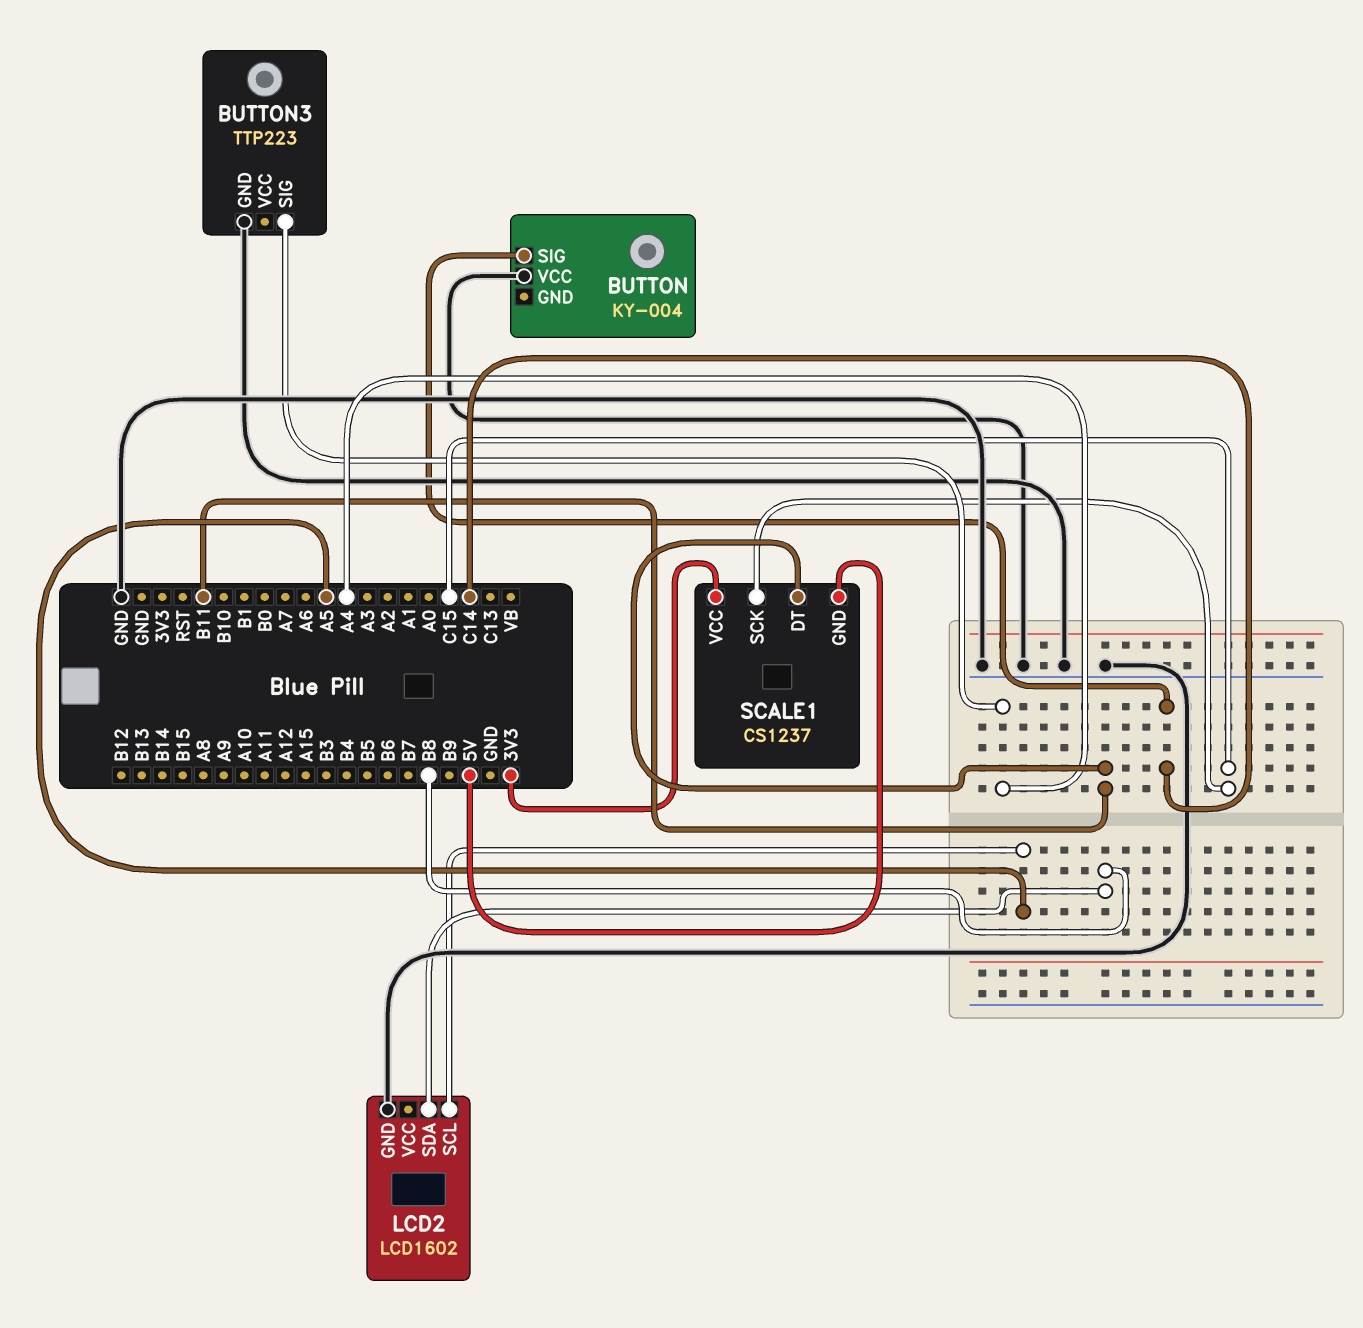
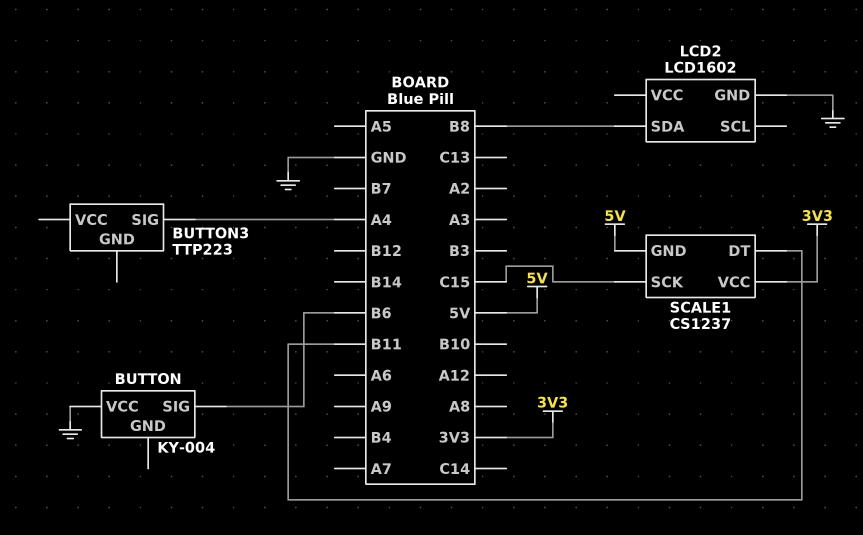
BUTTON pin SIG: C14 -> B6
BUTTON3 pin GND: GND -> none
LCD2 pin SCL: A5 -> none

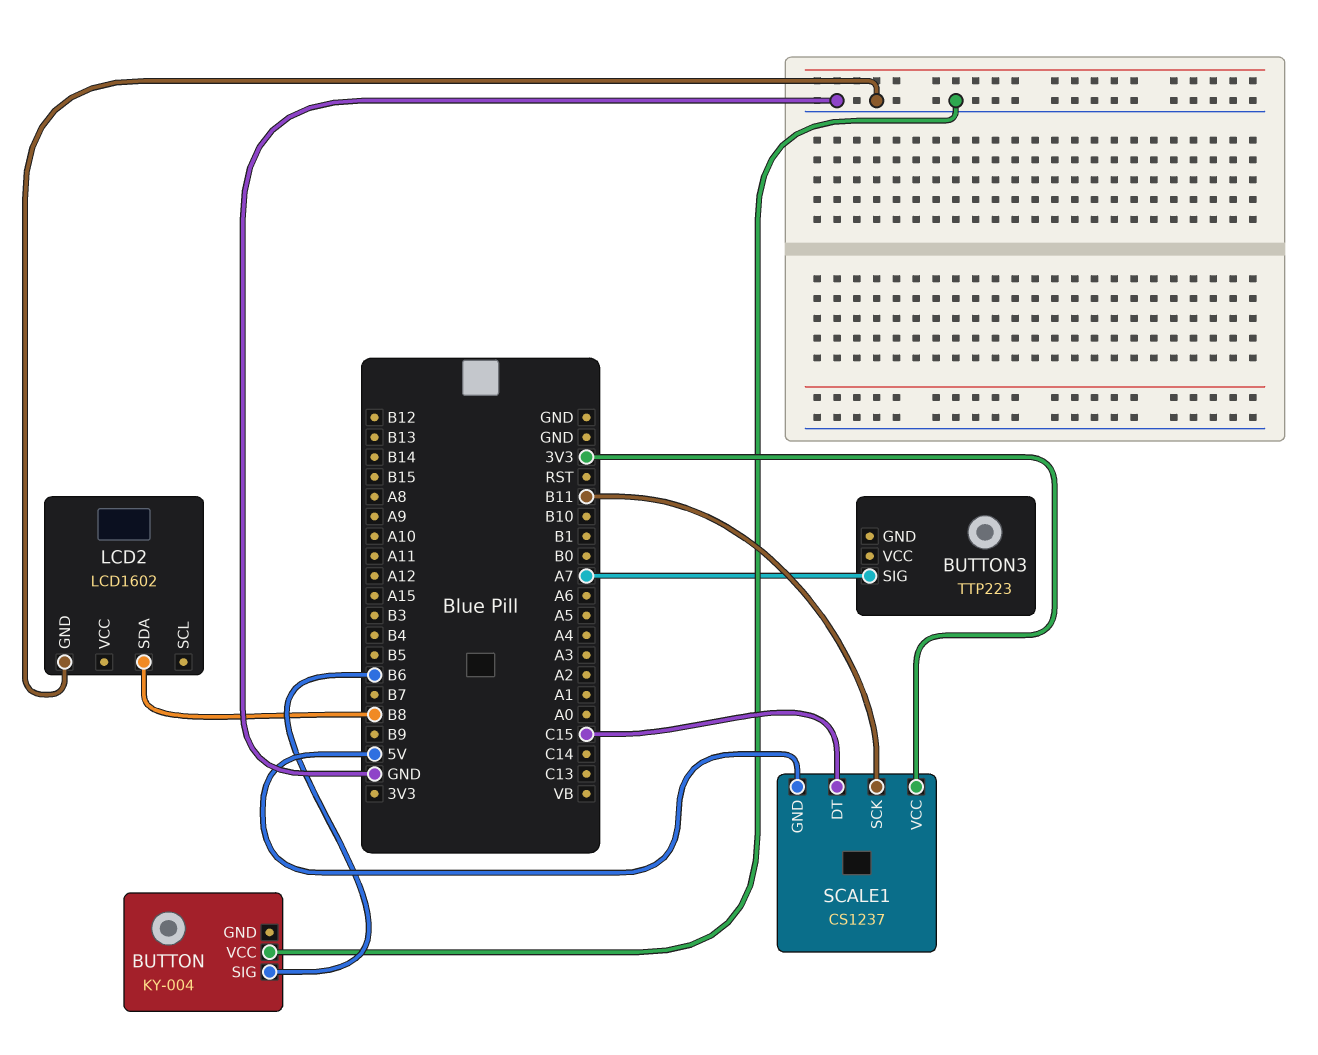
BUTTON3 pin SIG: A4 -> A7
SCALE1 pin DT: B11 -> C15
SCALE1 pin SCK: C15 -> B11

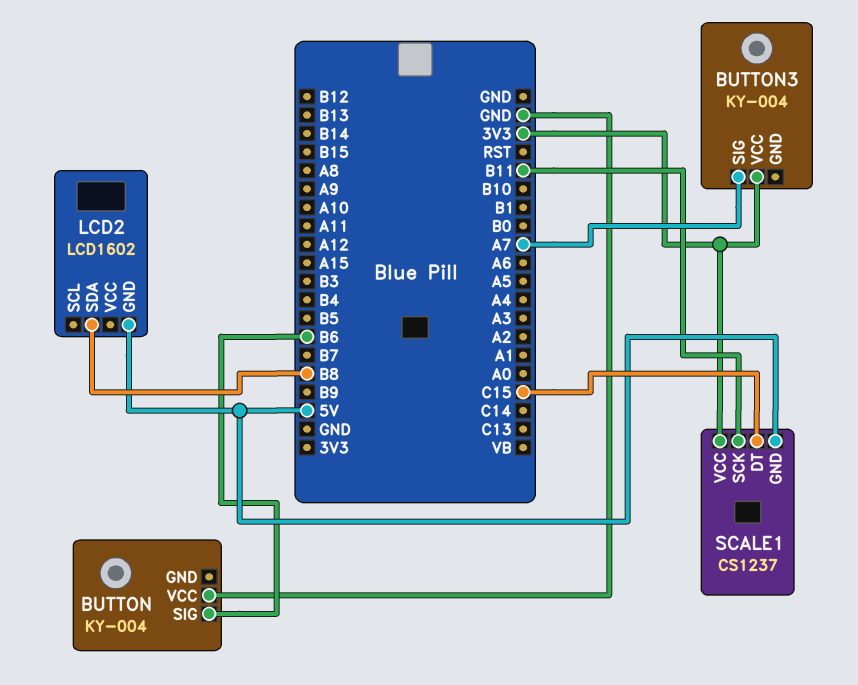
BUTTON3: TTP223 -> KY-004
BUTTON3 pin VCC: none -> 3V3
LCD2 pin GND: GND -> 5V

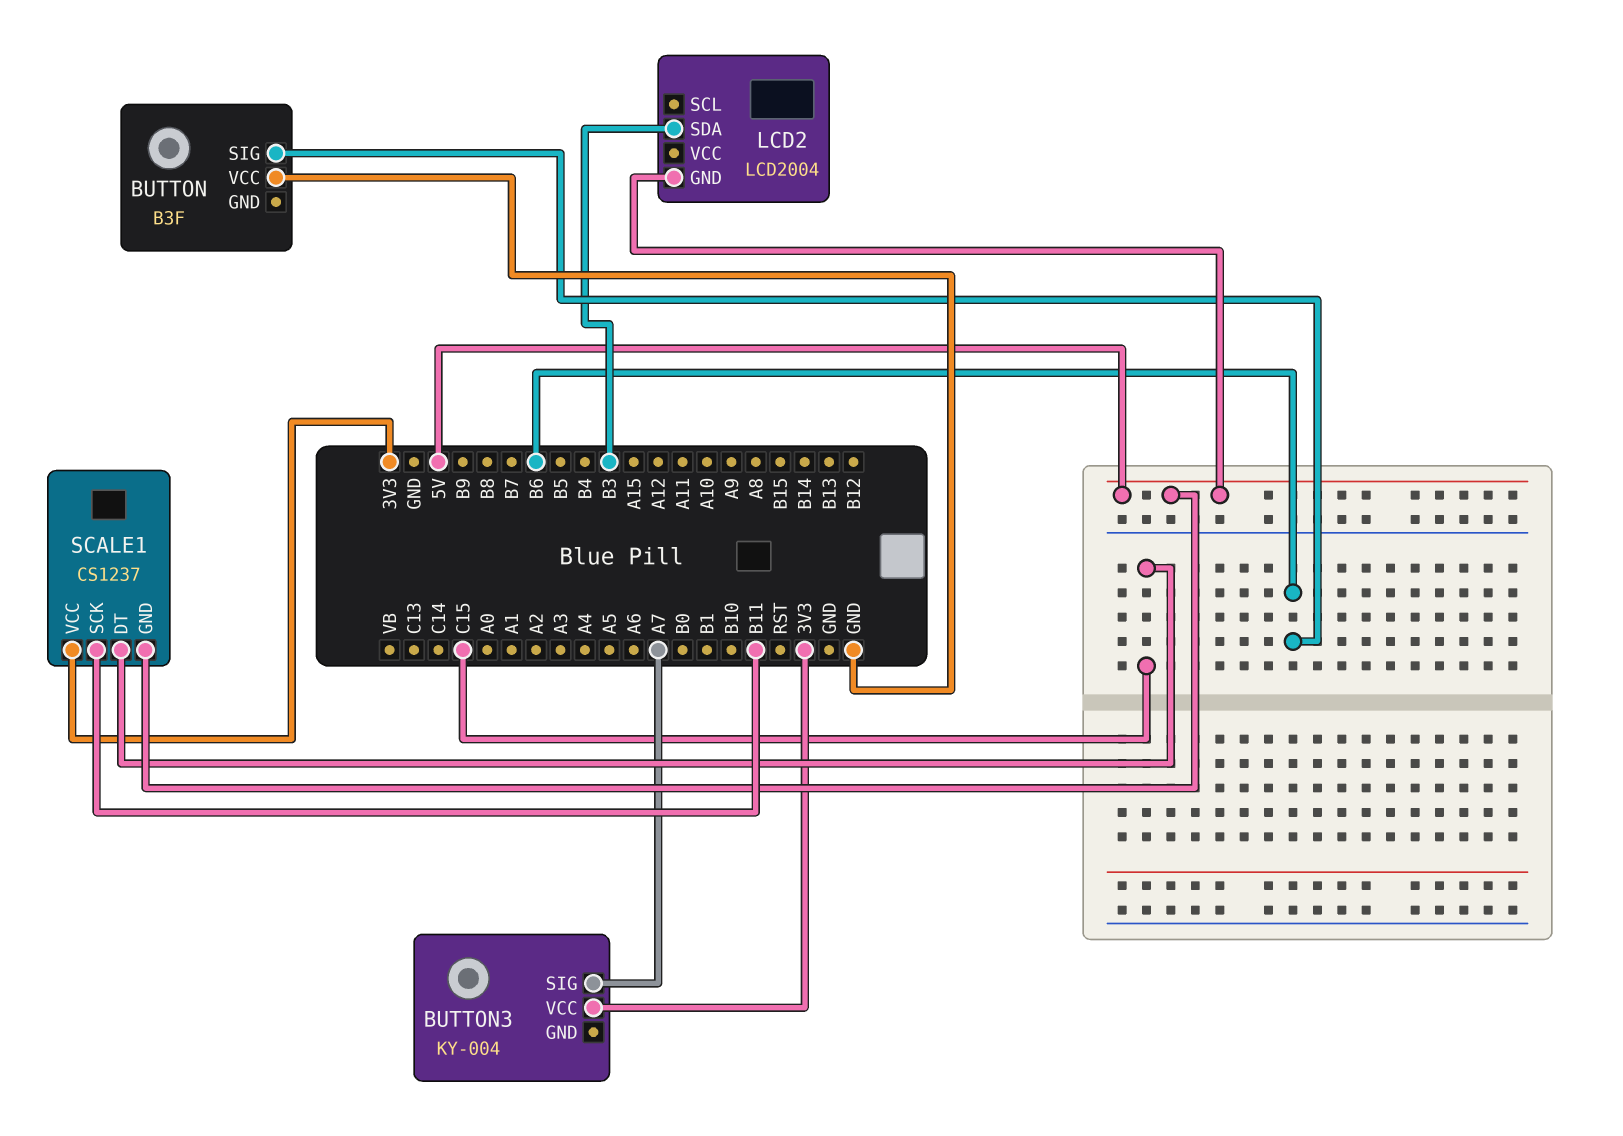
BUTTON: KY-004 -> B3F
LCD2: LCD1602 -> LCD2004
LCD2 pin SDA: B8 -> B3

